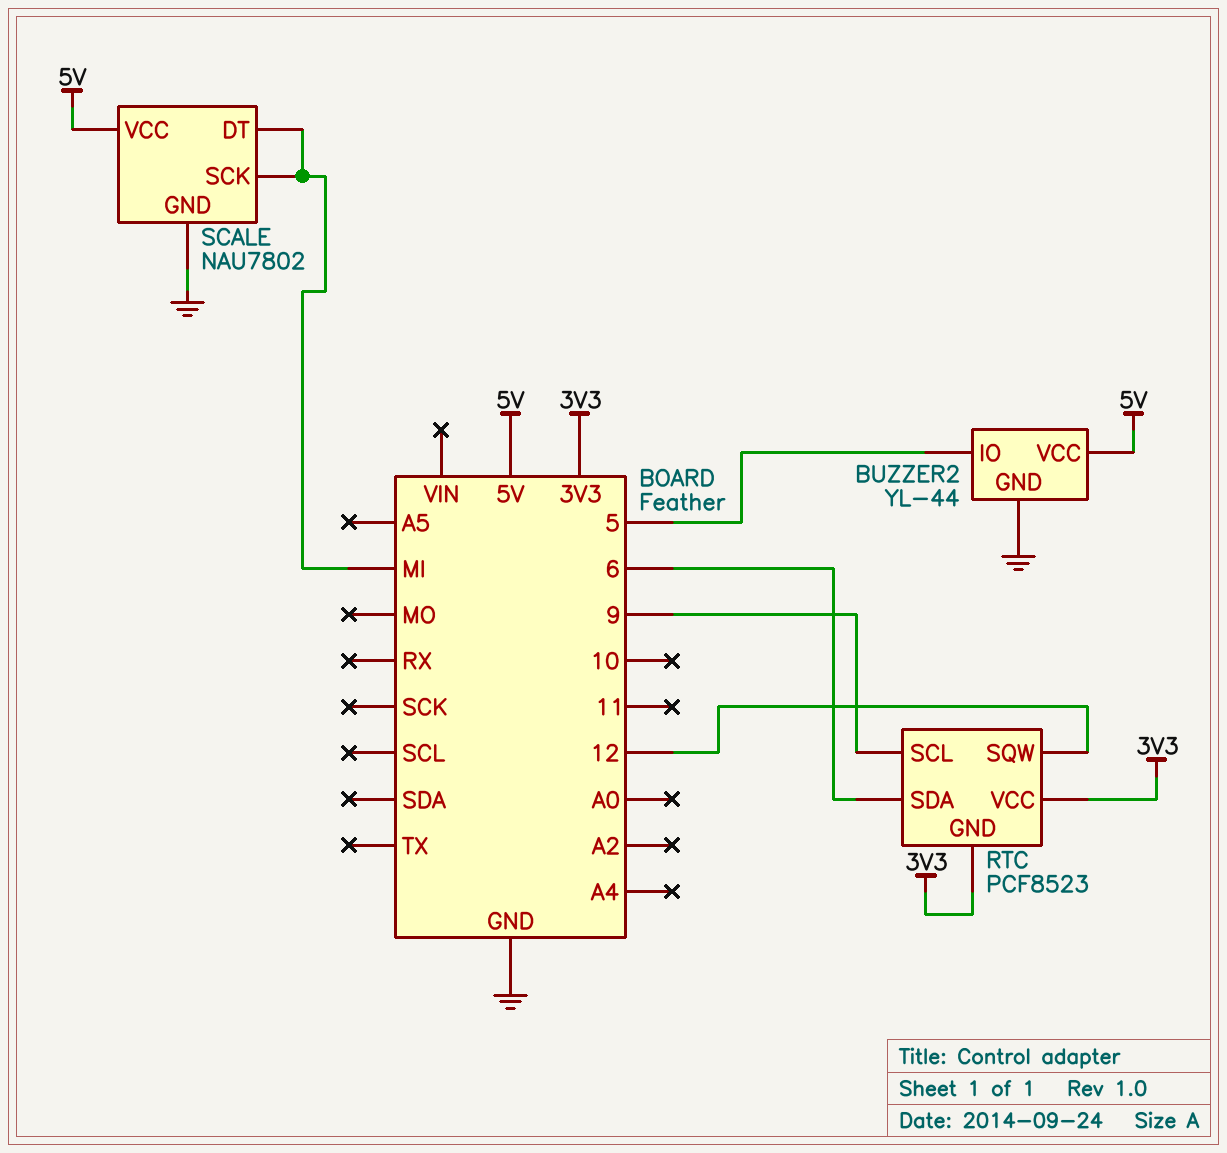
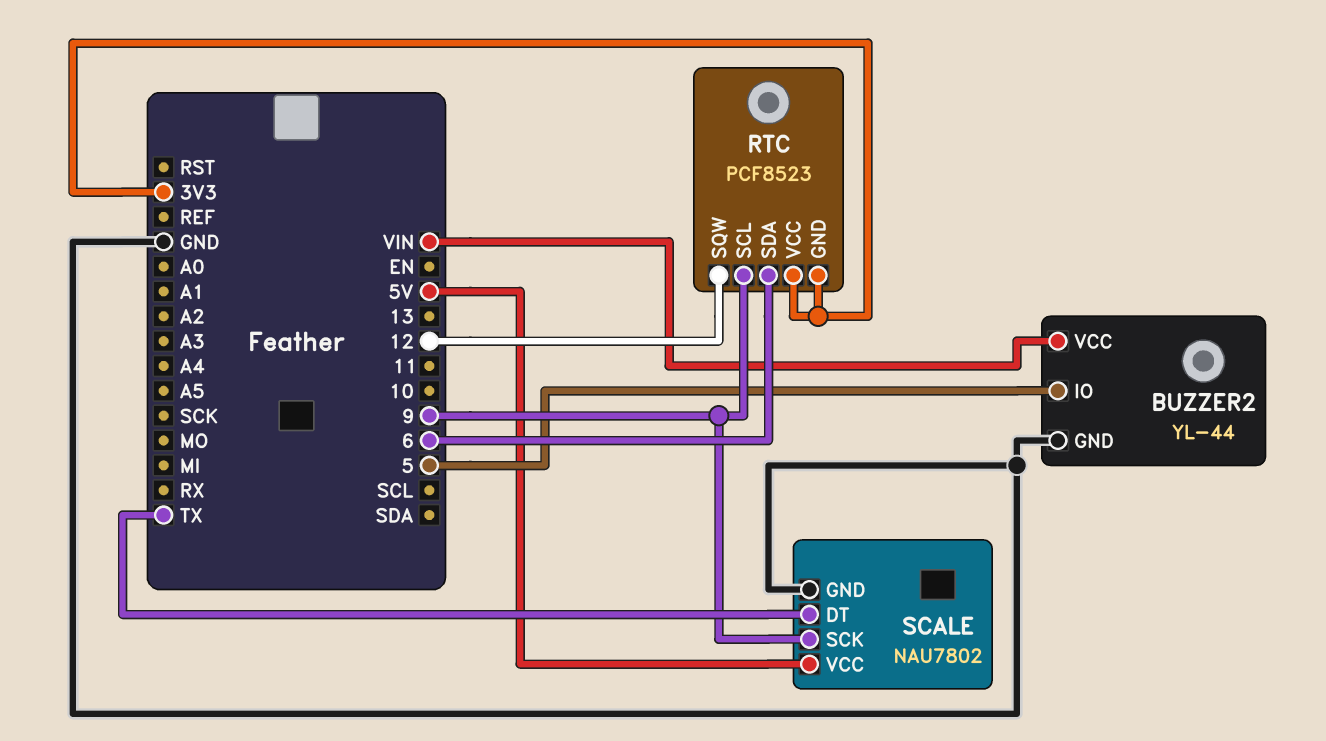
BUZZER2 pin VCC: 5V -> VIN
SCALE pin DT: MI -> TX
SCALE pin SCK: MI -> 9

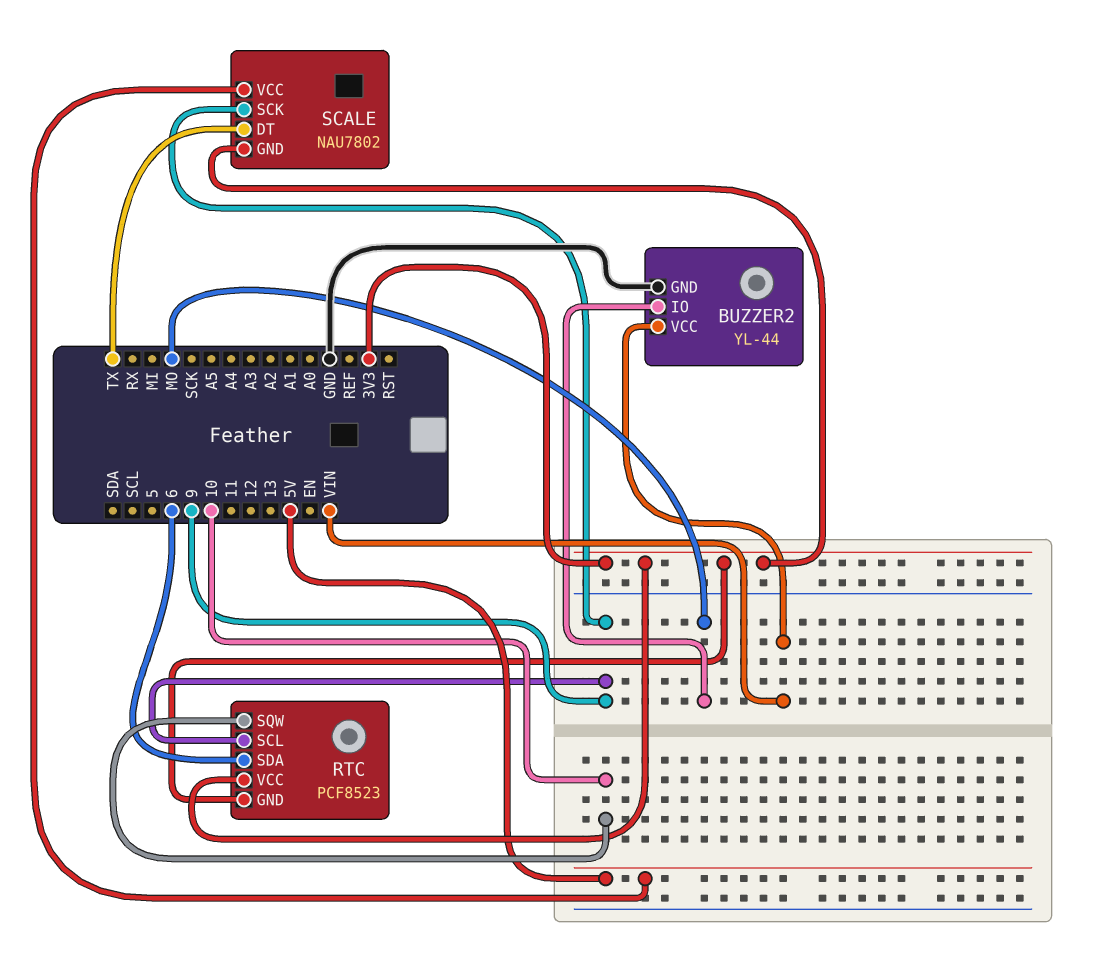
BUZZER2 pin IO: 5 -> MO
RTC pin SQW: 12 -> 10
SCALE pin GND: GND -> 3V3

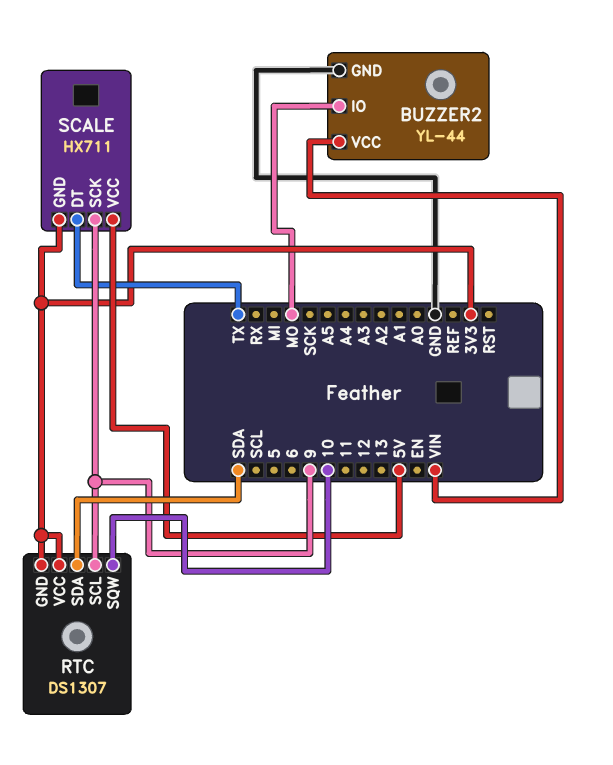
RTC: PCF8523 -> DS1307
RTC pin SDA: 6 -> SDA
SCALE: NAU7802 -> HX711

